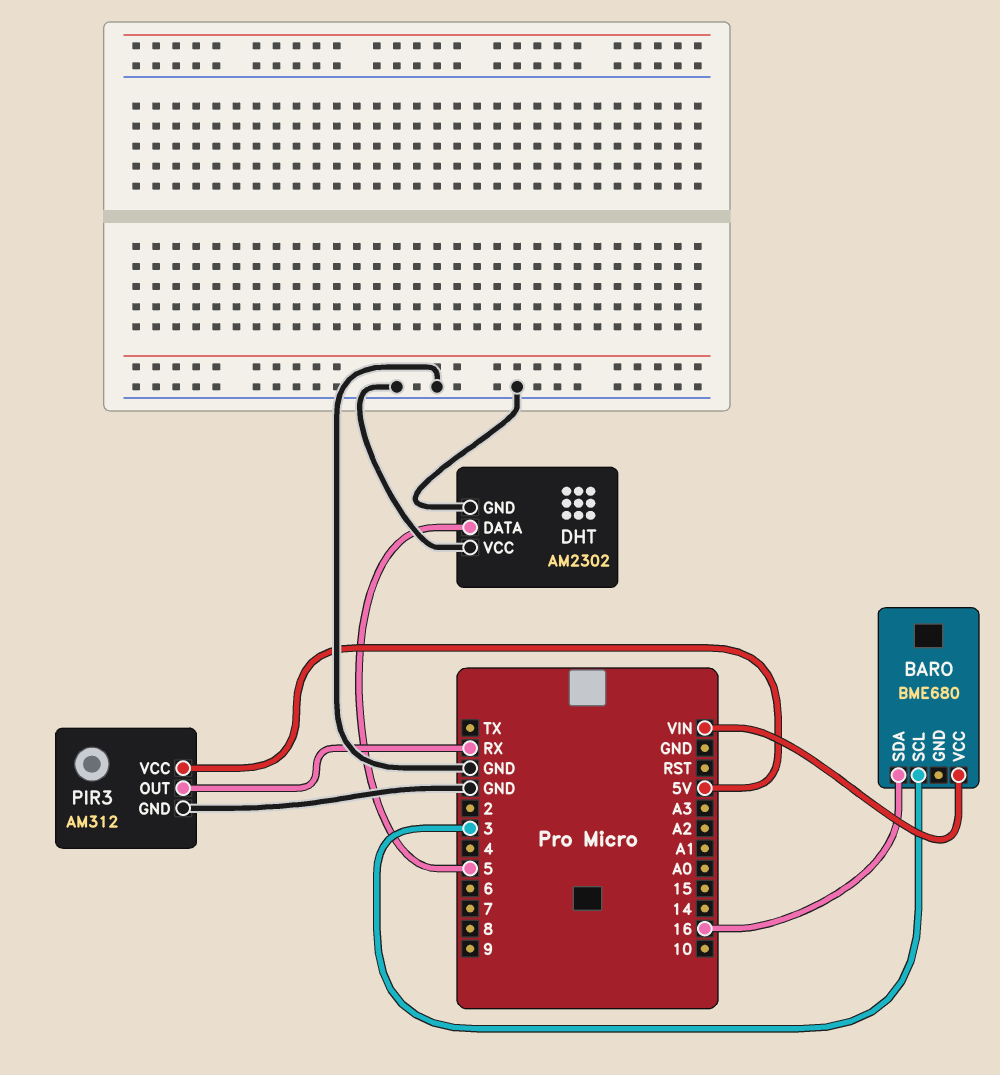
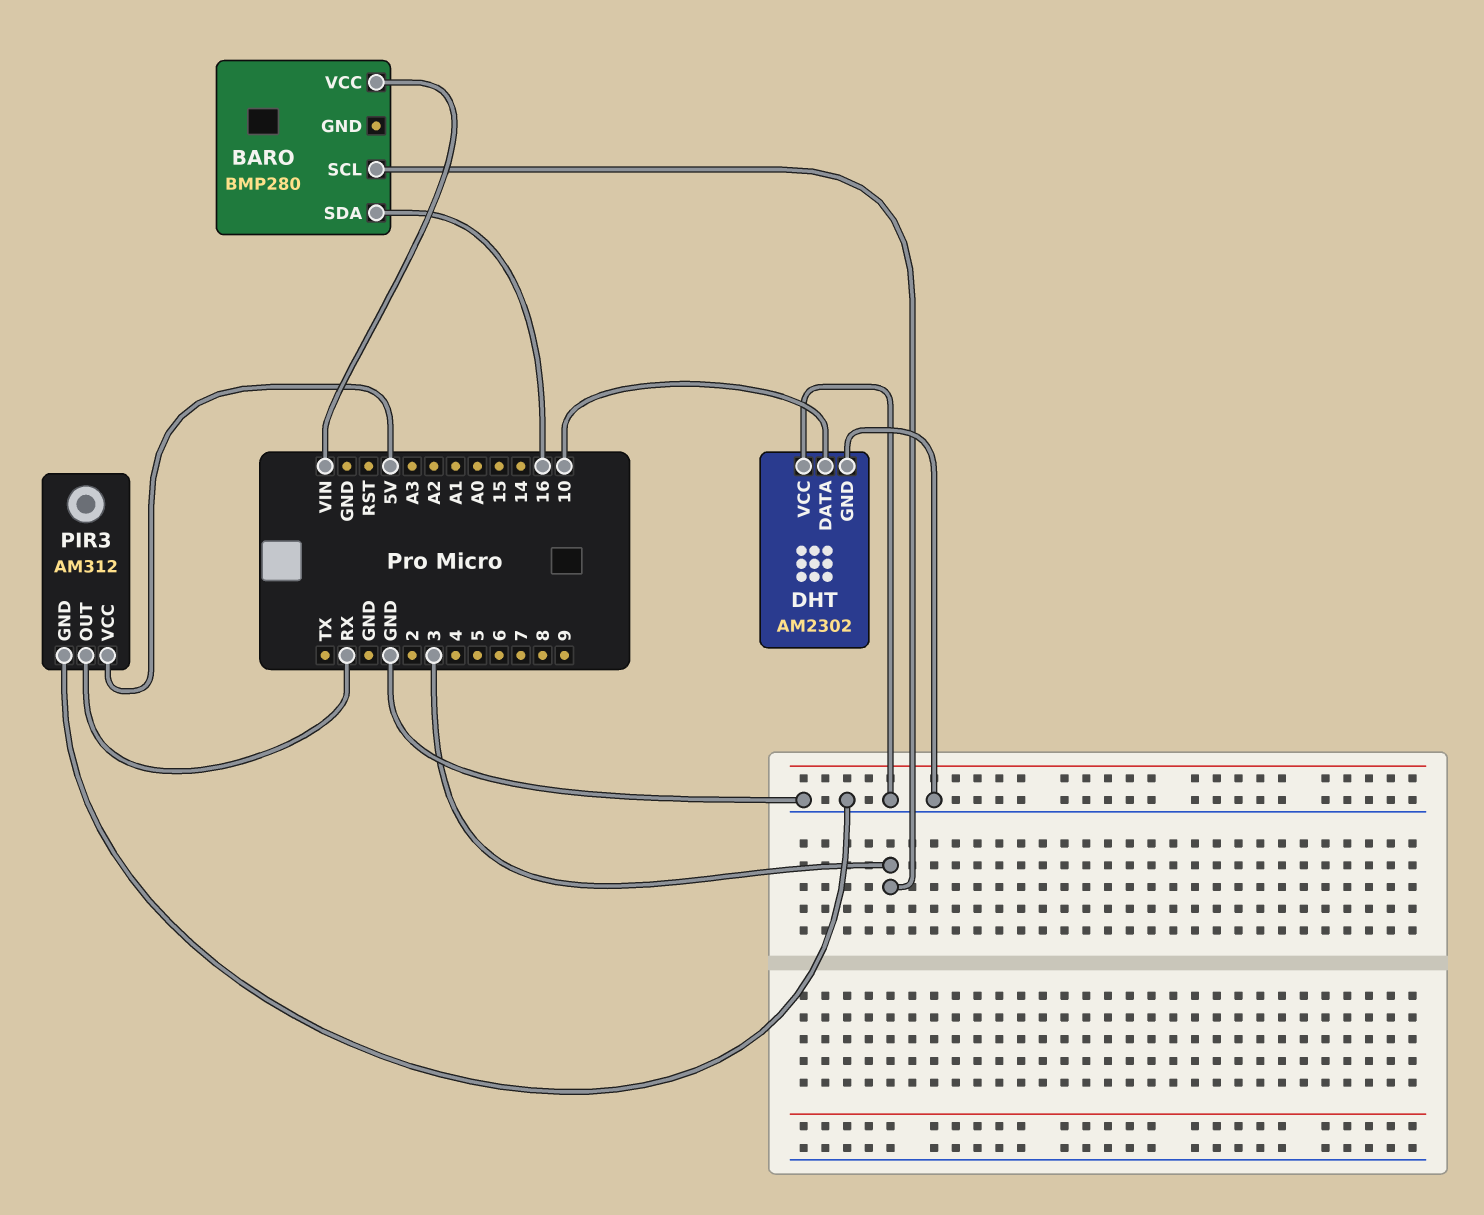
BARO: BME680 -> BMP280
DHT pin DATA: 5 -> 10

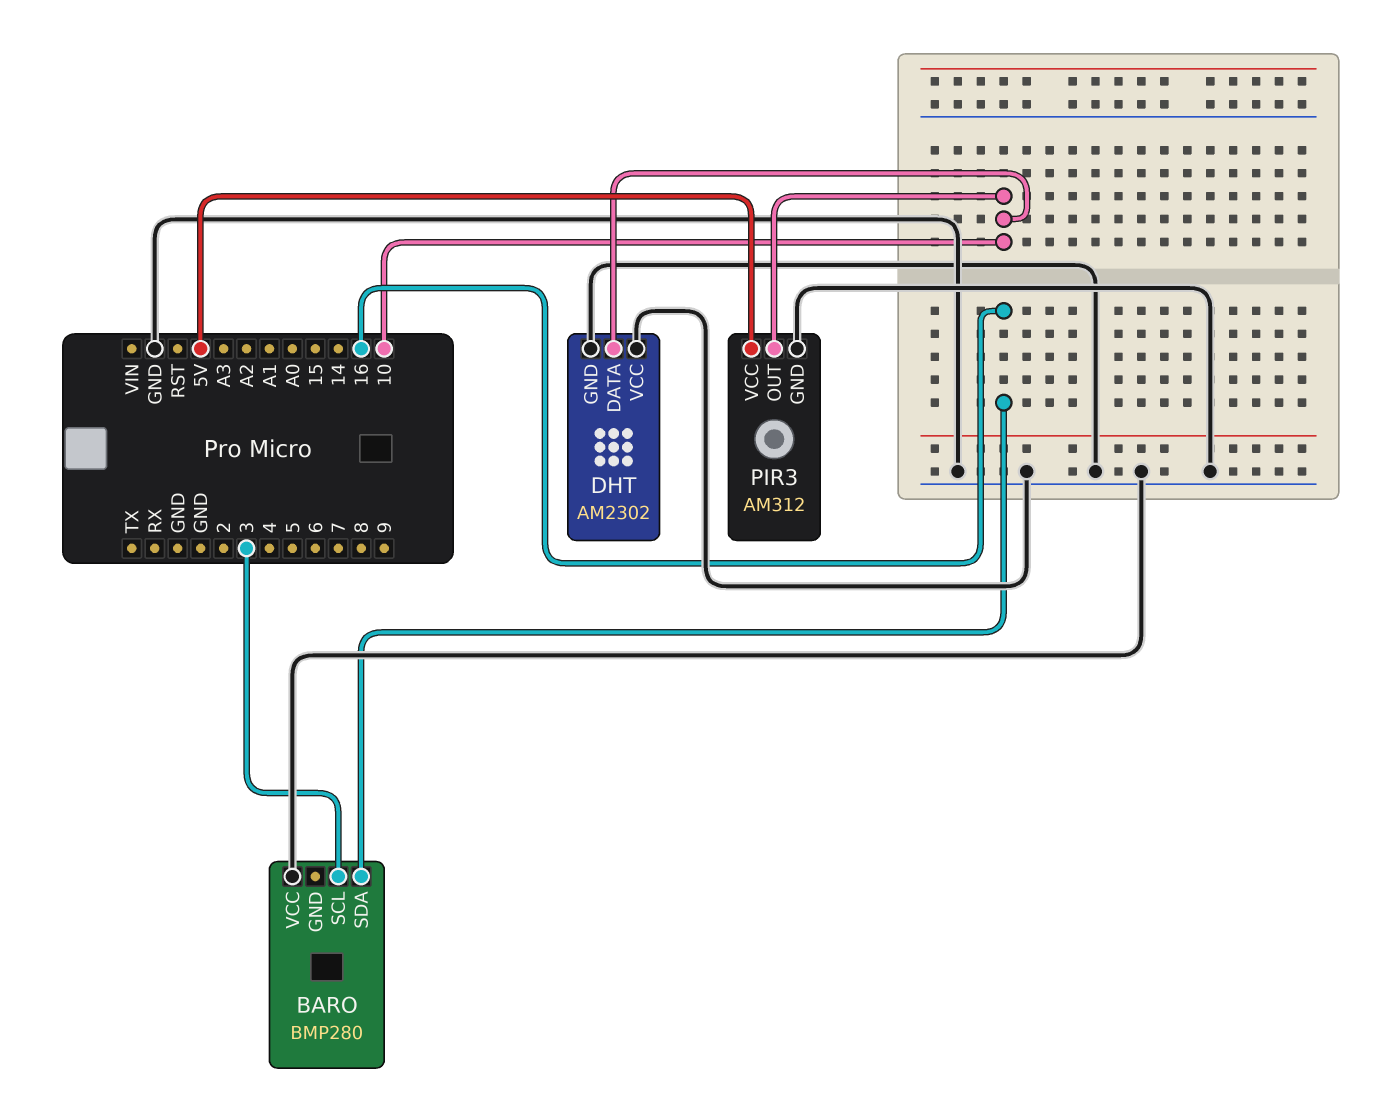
BARO pin VCC: VIN -> GND
PIR3 pin OUT: RX -> 10

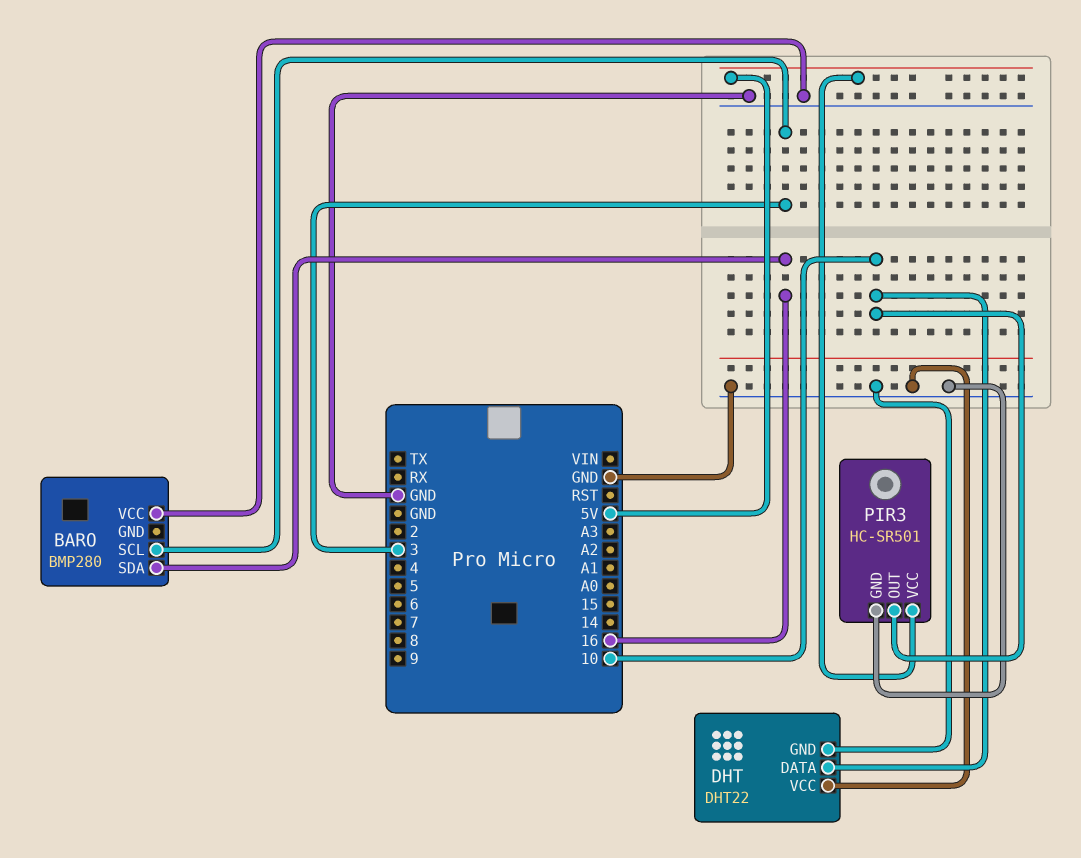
DHT: AM2302 -> DHT22
PIR3: AM312 -> HC-SR501

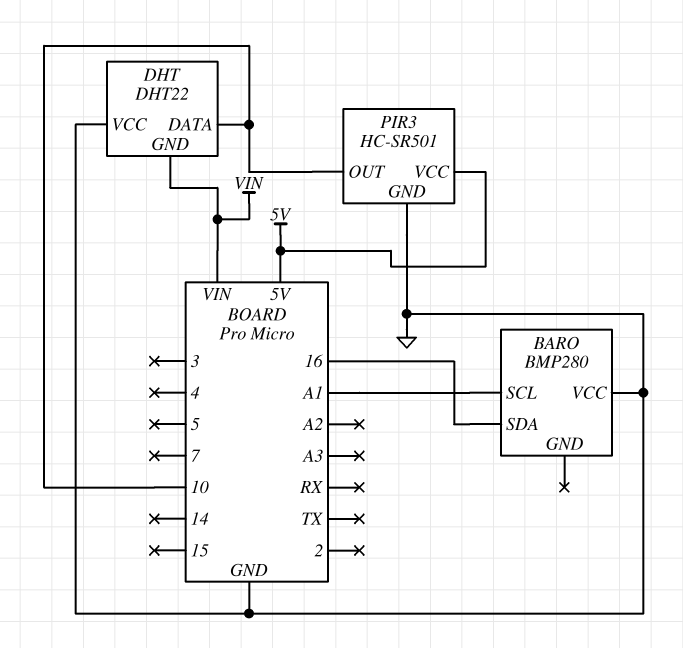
BARO pin SCL: 3 -> A1
DHT pin GND: GND -> VIN

